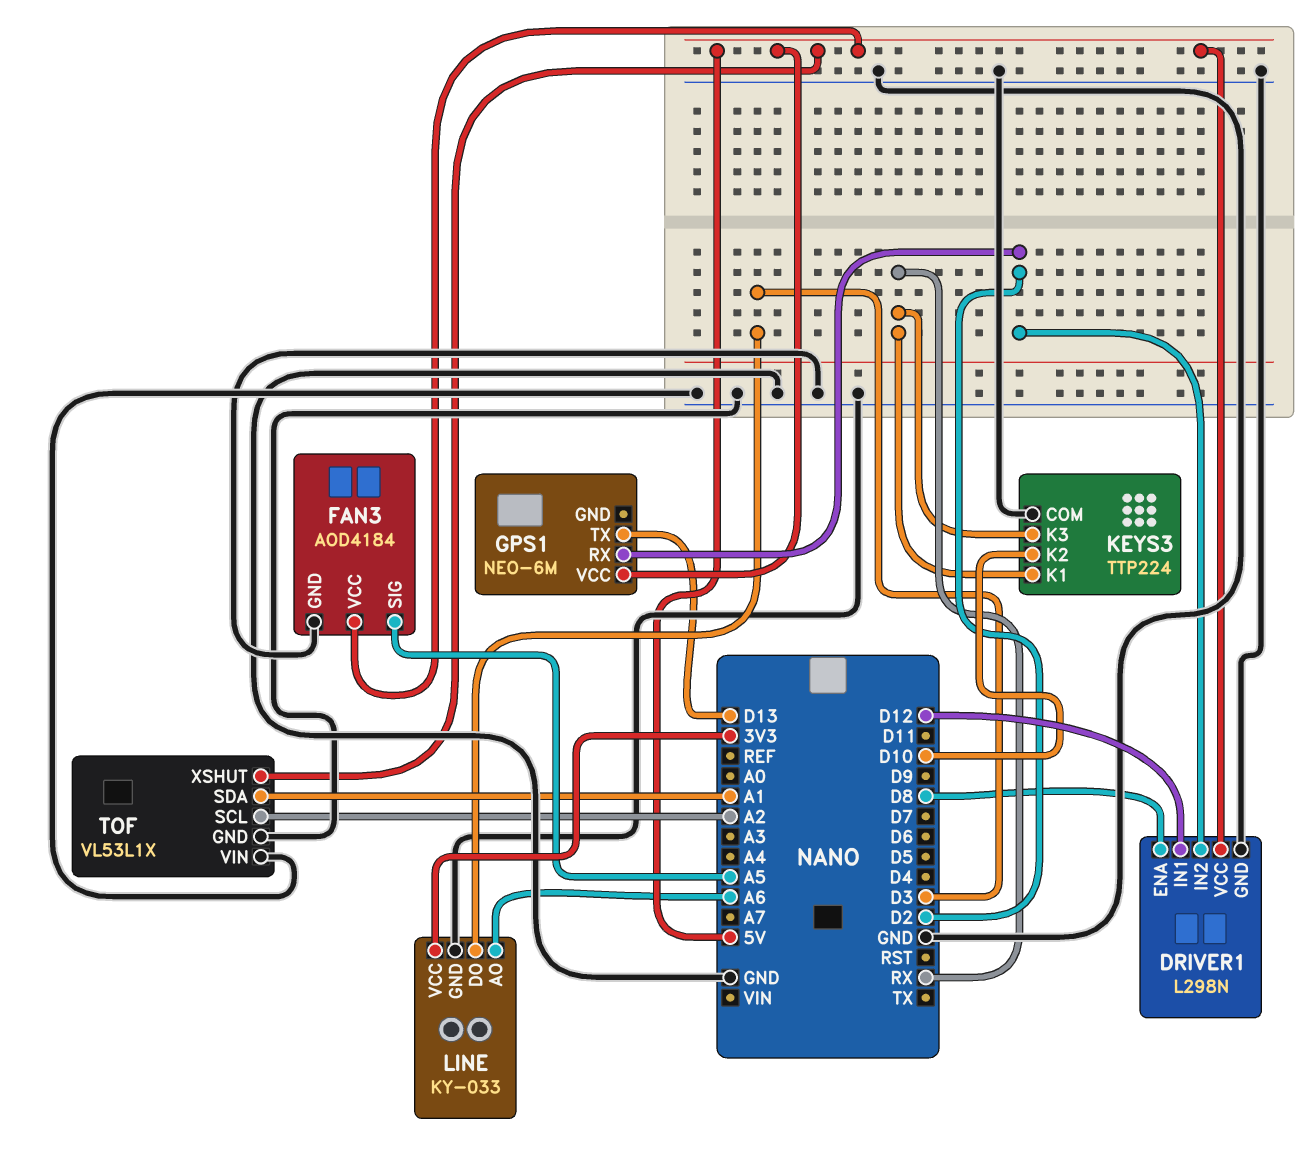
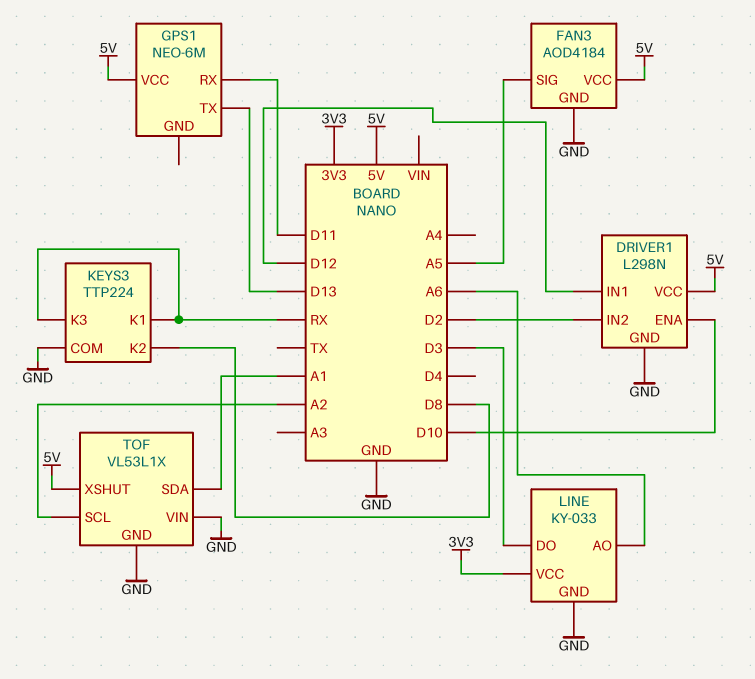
DRIVER1 pin ENA: D8 -> D10
GPS1 pin RX: D2 -> D11
KEYS3 pin K2: D10 -> D8

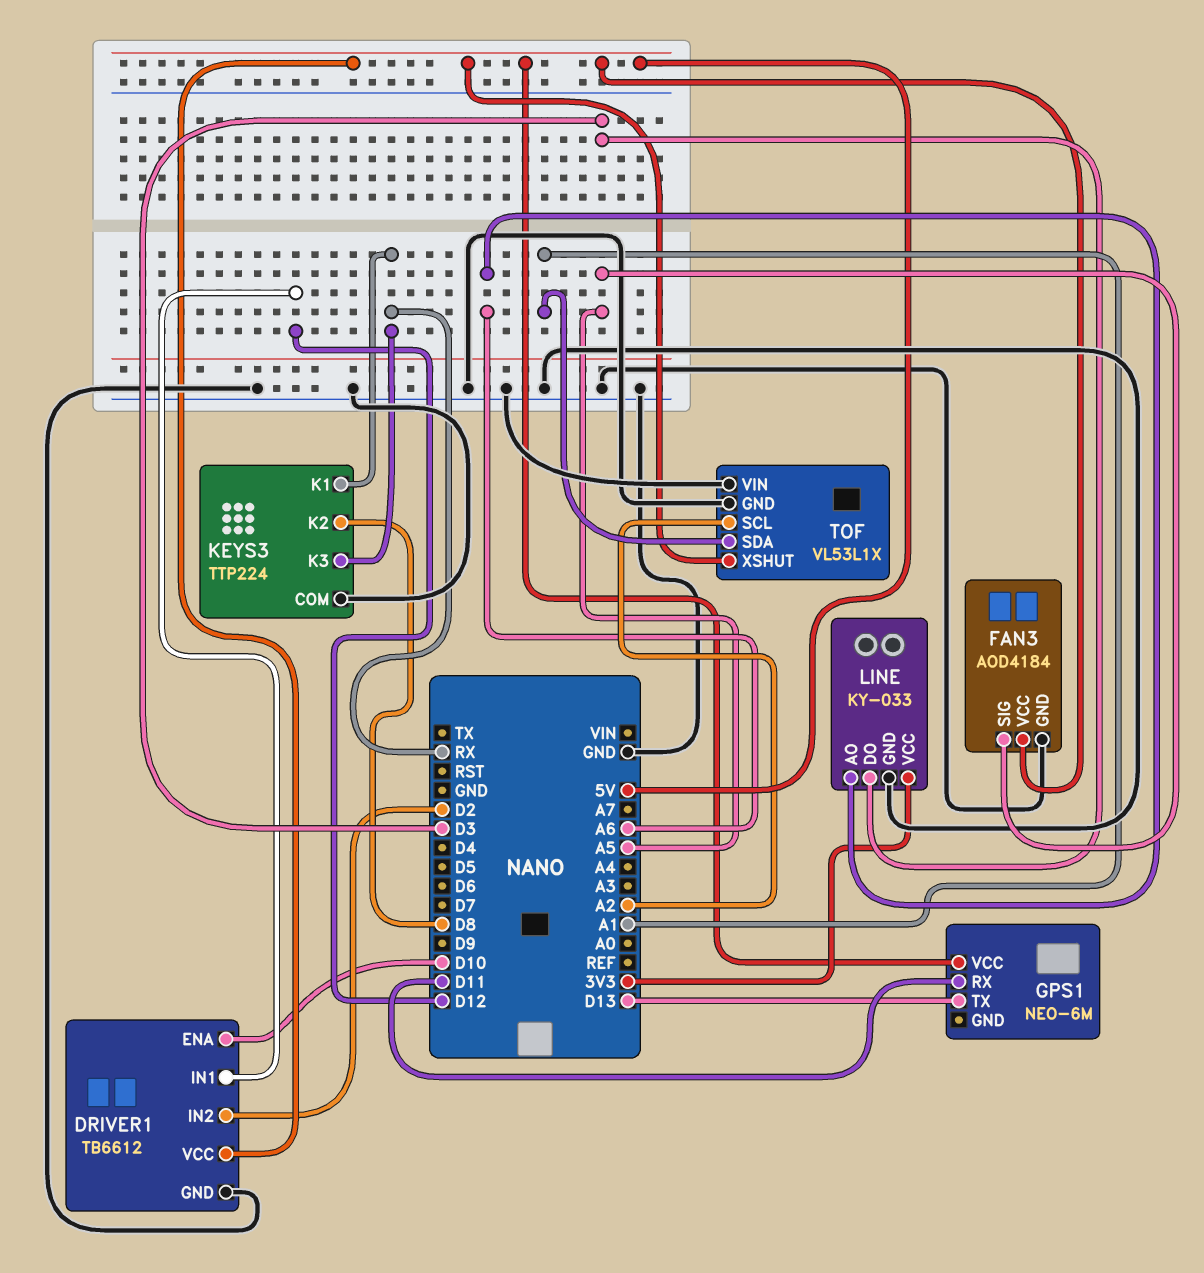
DRIVER1: L298N -> TB6612

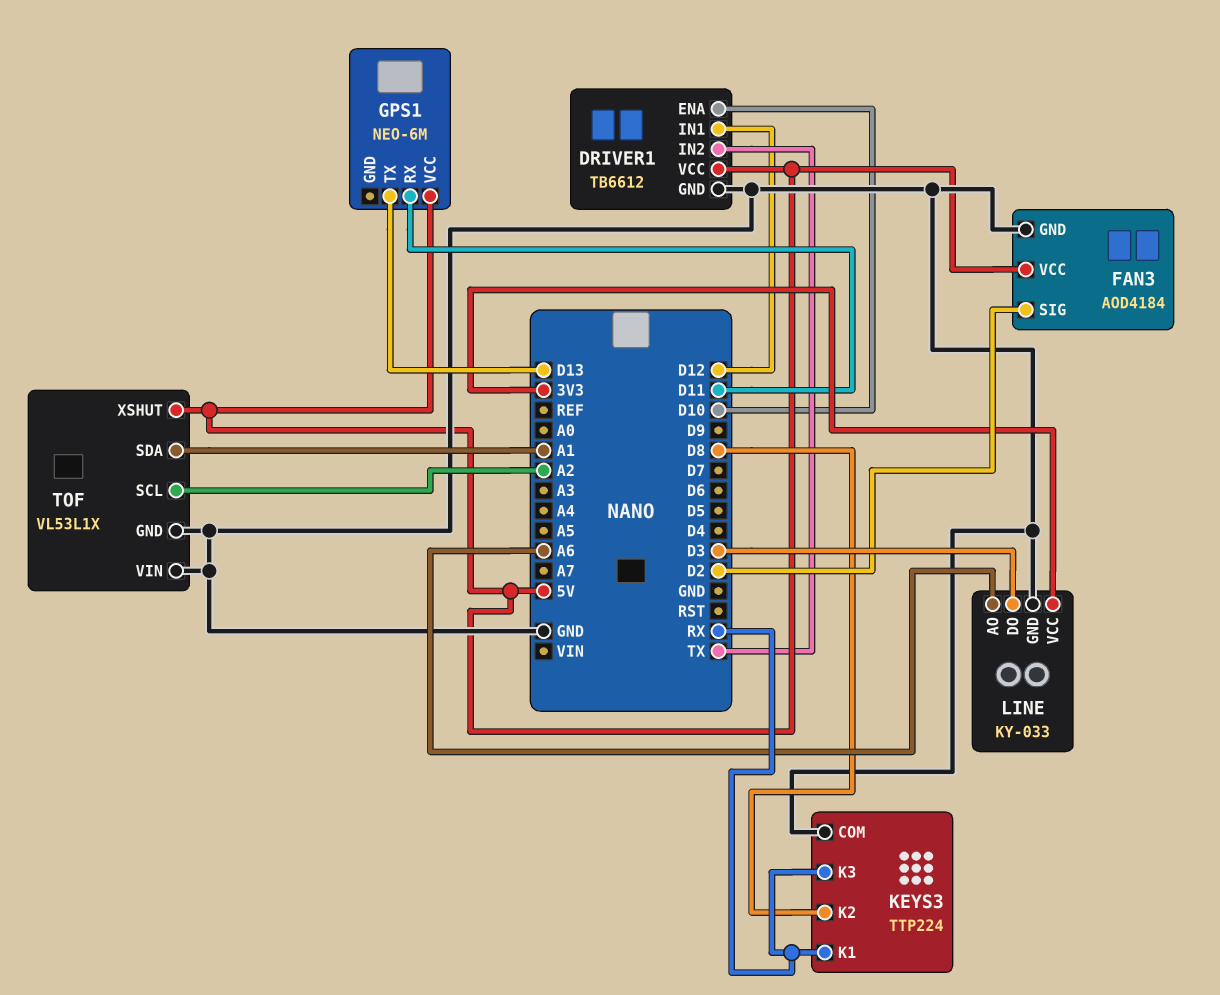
DRIVER1 pin IN2: D2 -> TX
FAN3 pin SIG: A5 -> D2

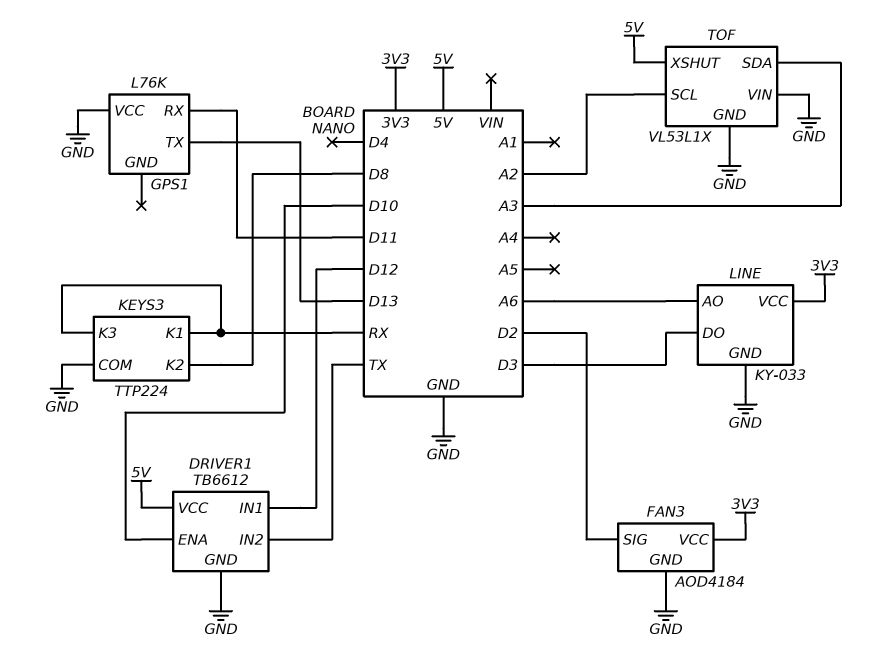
FAN3 pin VCC: 5V -> 3V3
GPS1: NEO-6M -> L76K
GPS1 pin VCC: 5V -> GND
TOF pin SDA: A1 -> A3

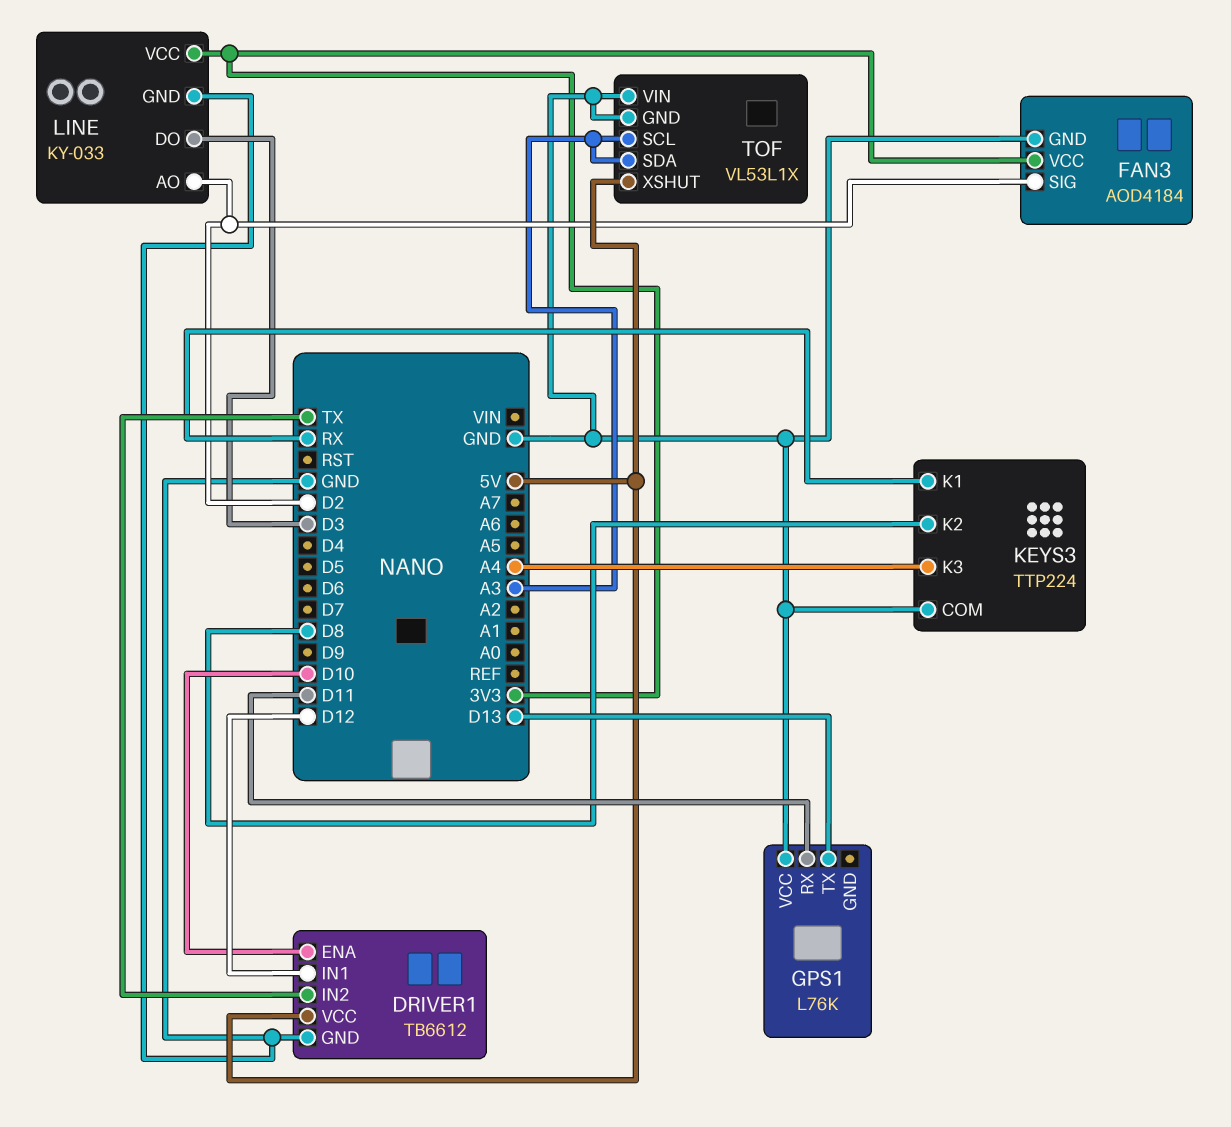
KEYS3 pin K3: RX -> A4
LINE pin AO: A6 -> D2
TOF pin SCL: A2 -> A3

